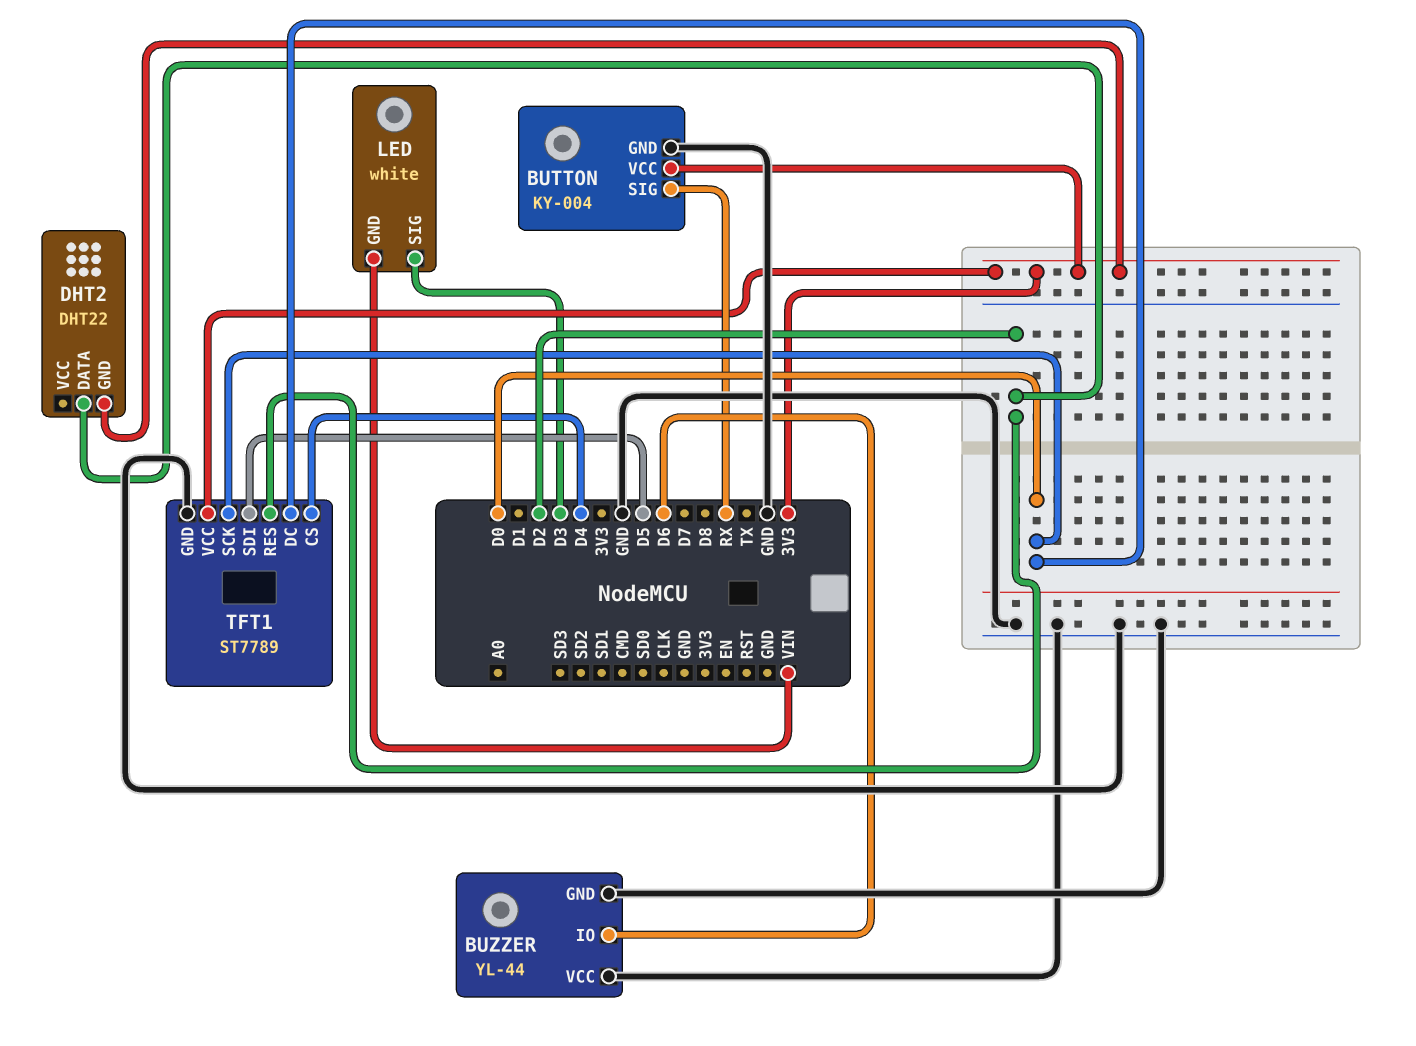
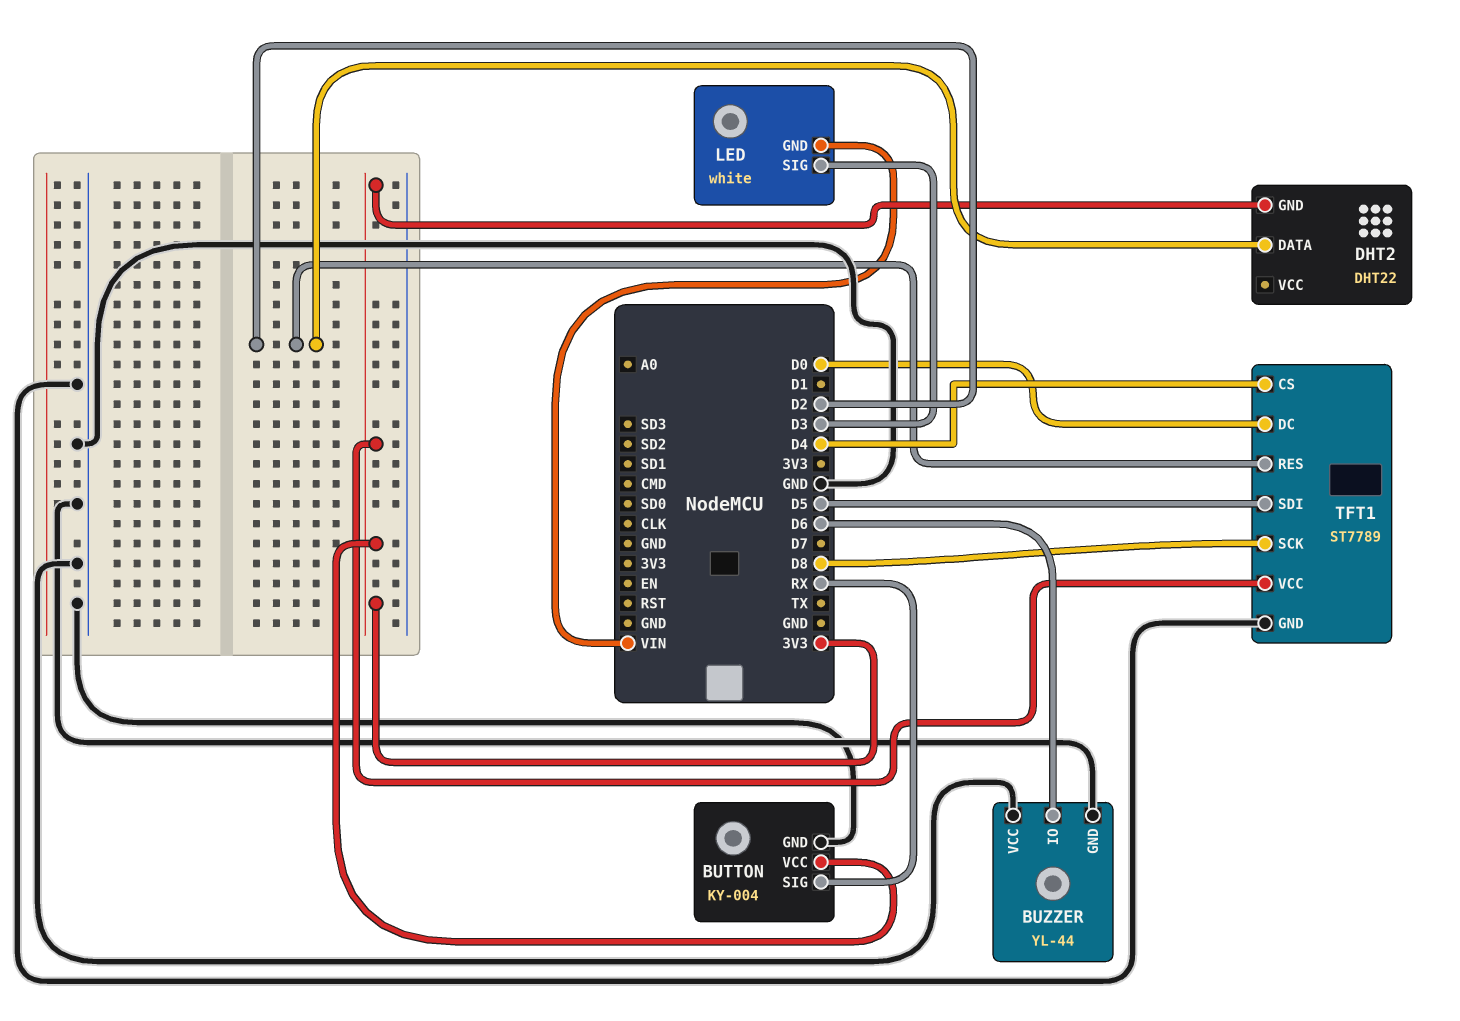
TFT1 pin SCK: D0 -> D8

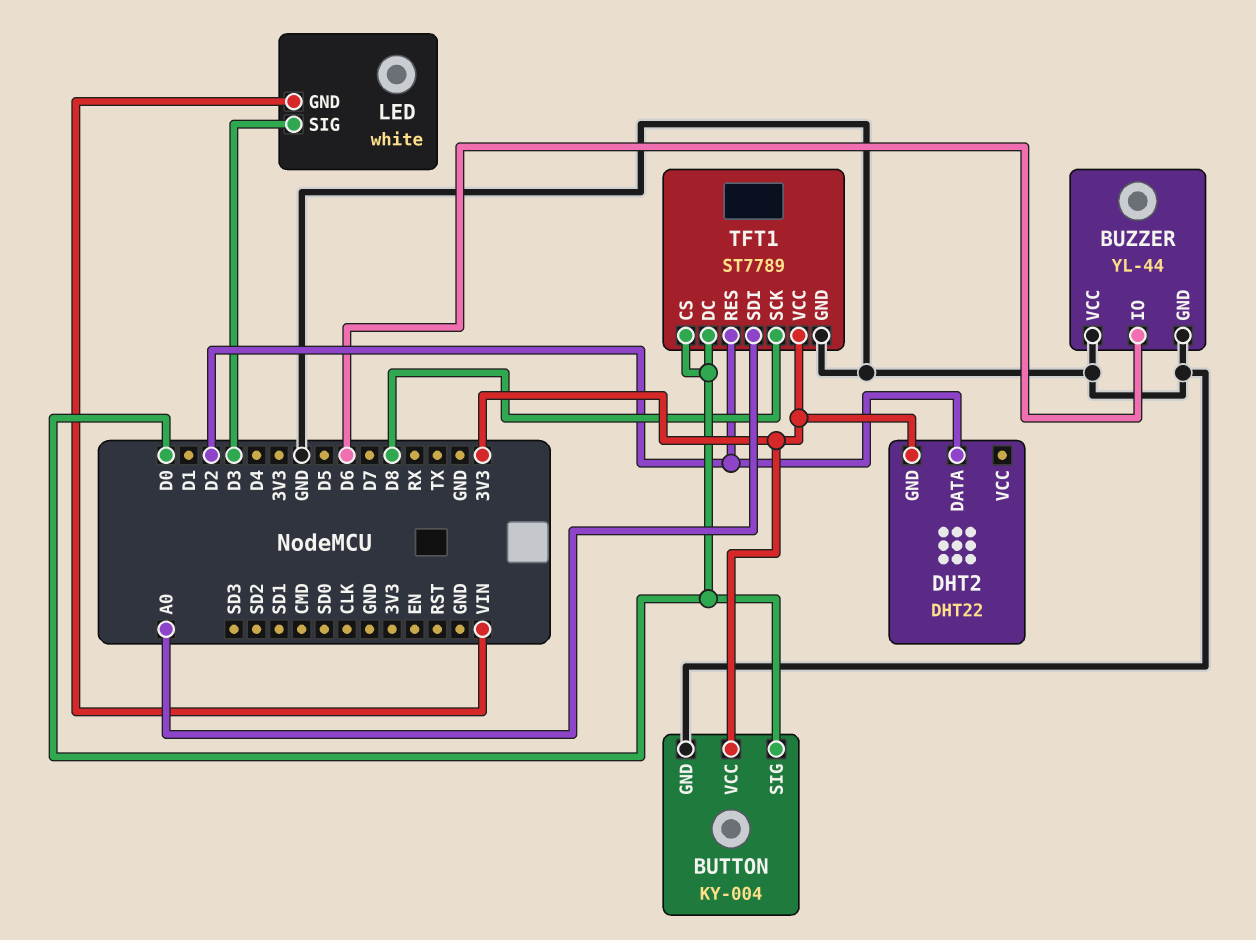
BUTTON pin SIG: RX -> D0
TFT1 pin CS: D4 -> D0
TFT1 pin SDI: D5 -> A0

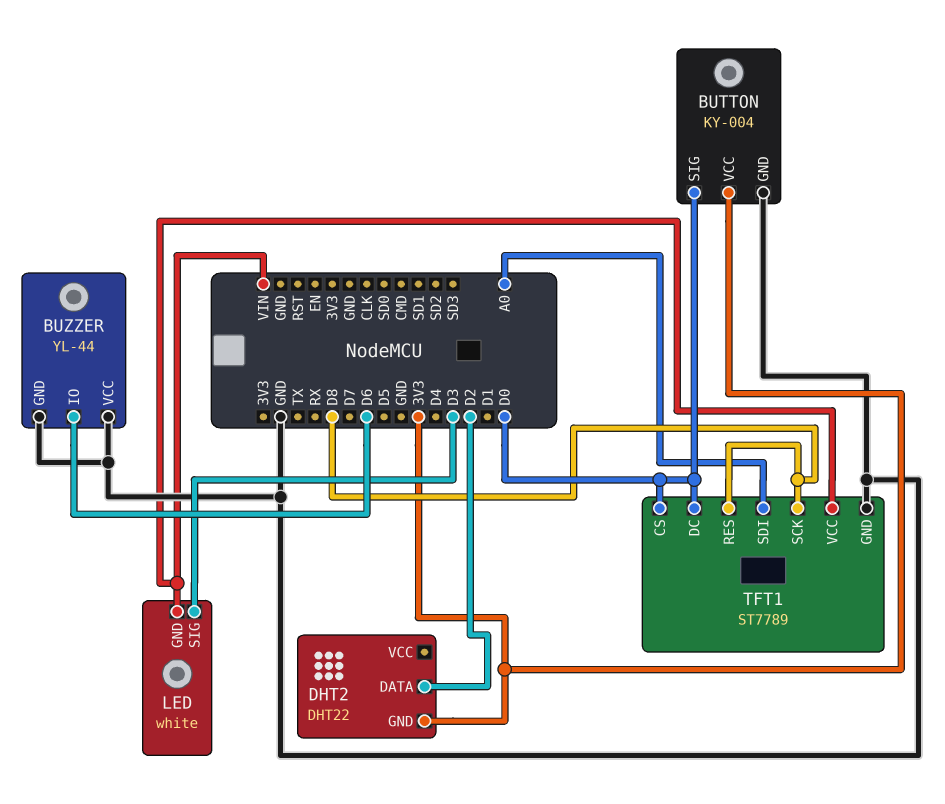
TFT1 pin RES: D2 -> D8
TFT1 pin VCC: 3V3 -> VIN

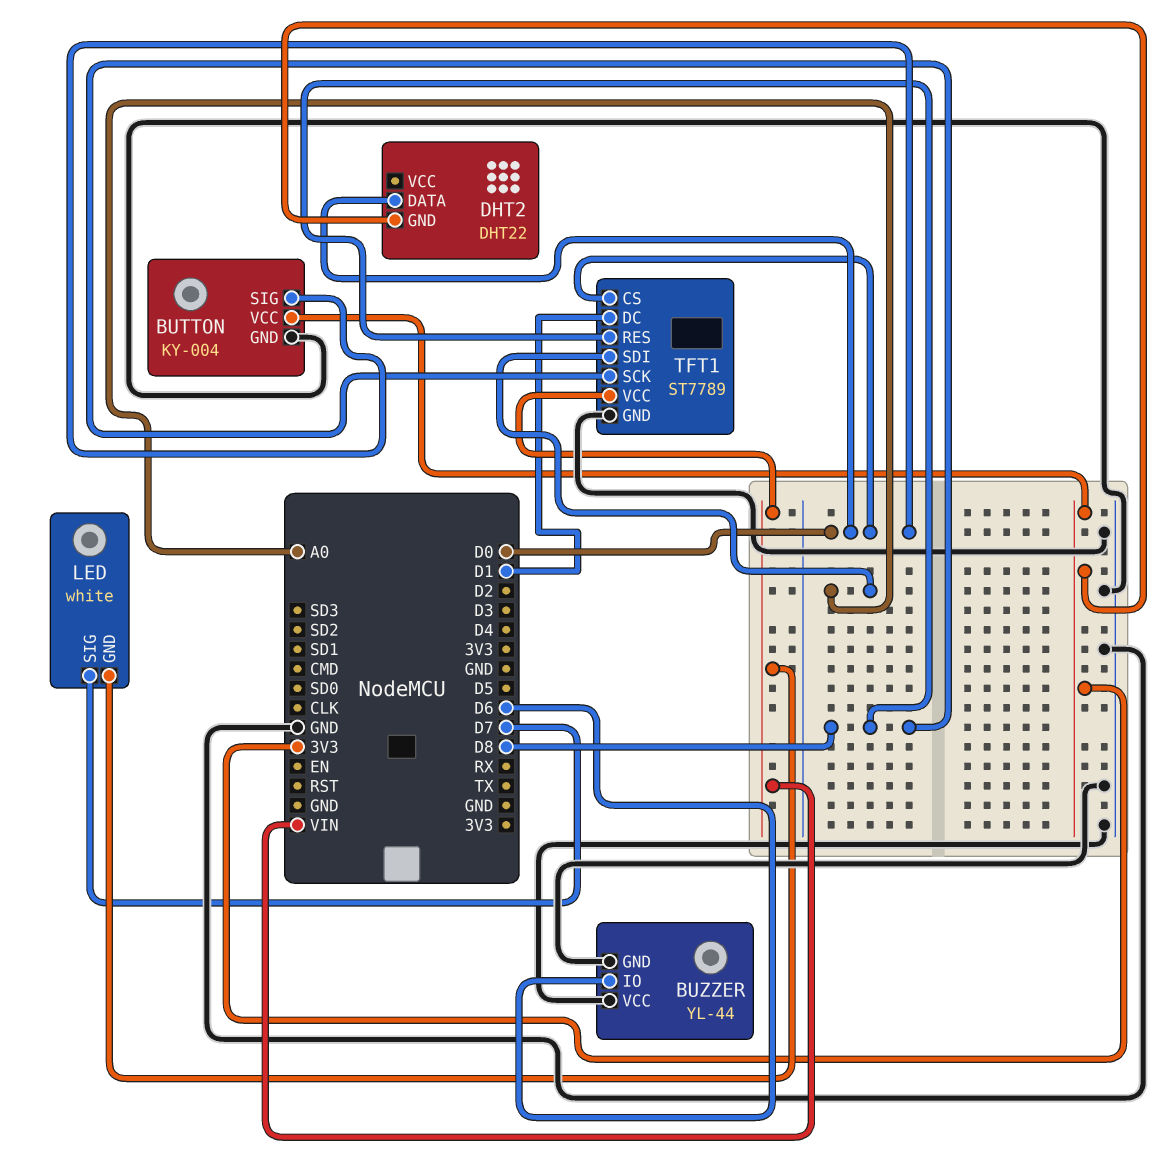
DHT2 pin DATA: D2 -> D0
LED pin SIG: D3 -> D7
TFT1 pin DC: D0 -> D1

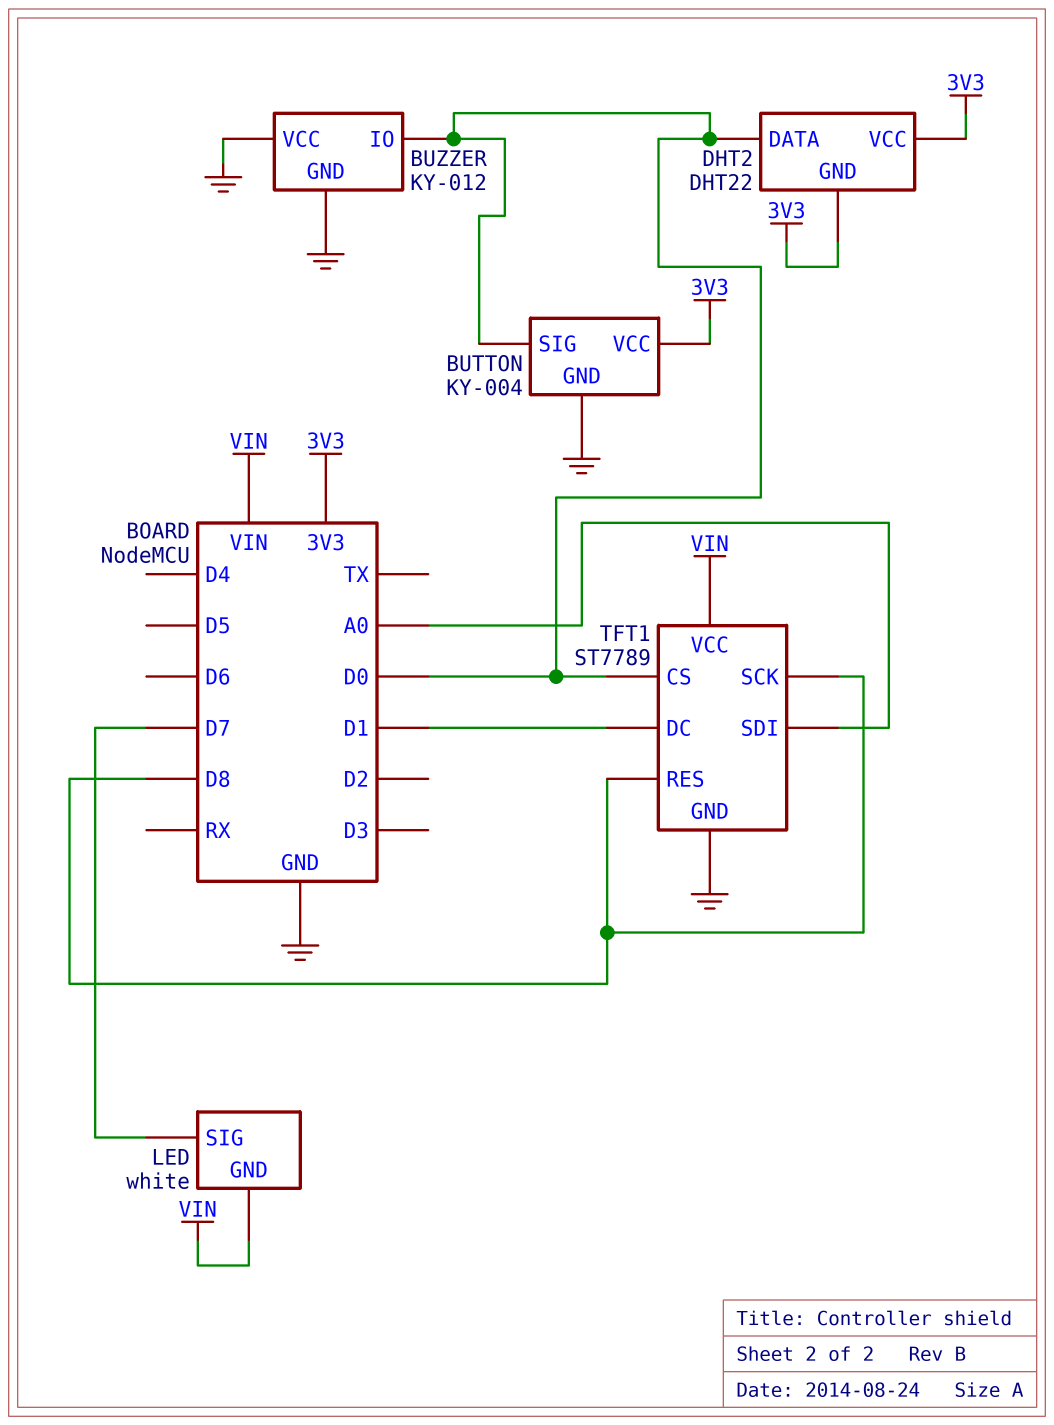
BUZZER: YL-44 -> KY-012
BUZZER pin IO: D6 -> D0
DHT2 pin VCC: none -> 3V3

